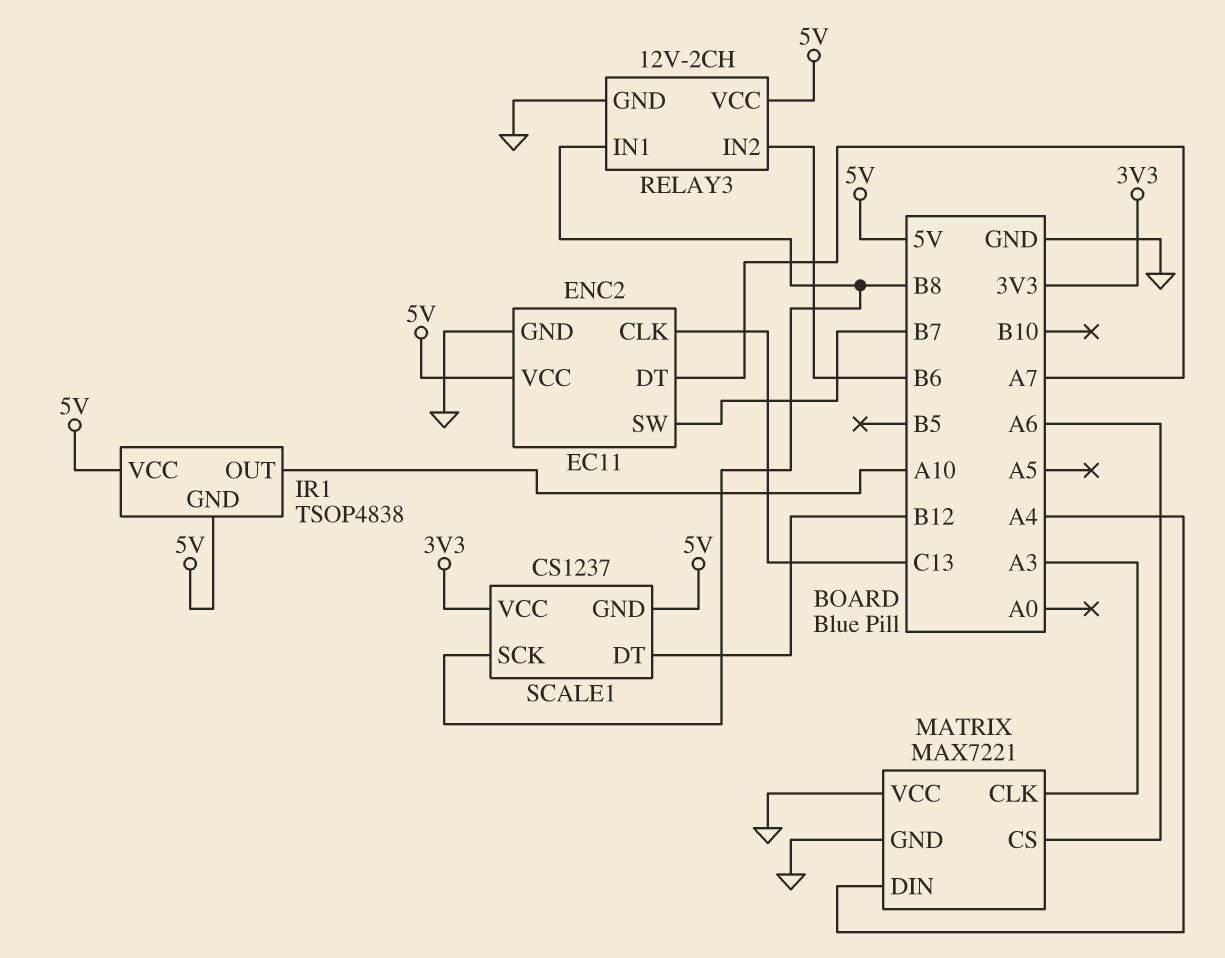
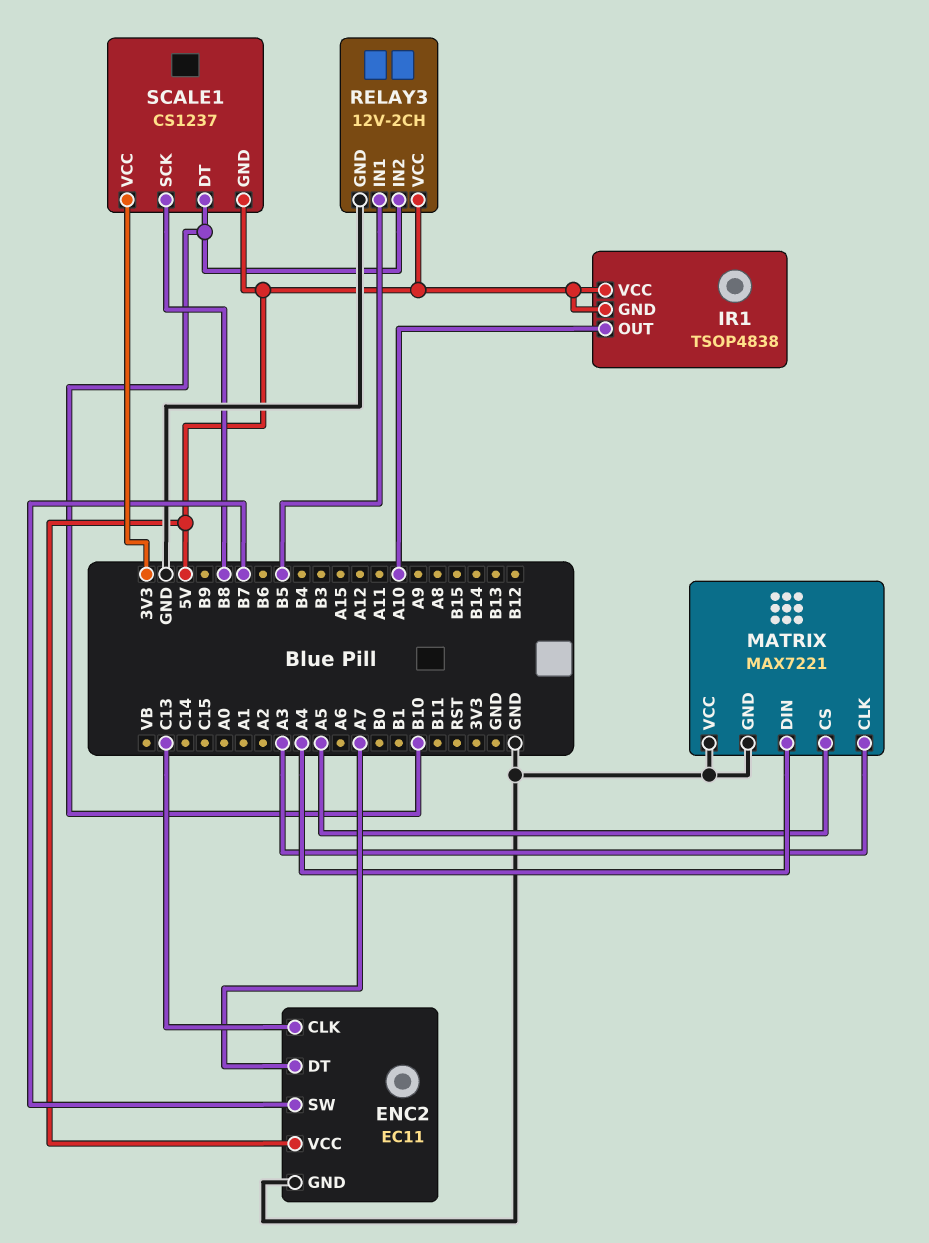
MATRIX pin CS: A6 -> A5
RELAY3 pin IN1: B8 -> B5
RELAY3 pin IN2: B6 -> B10
SCALE1 pin DT: B12 -> B10

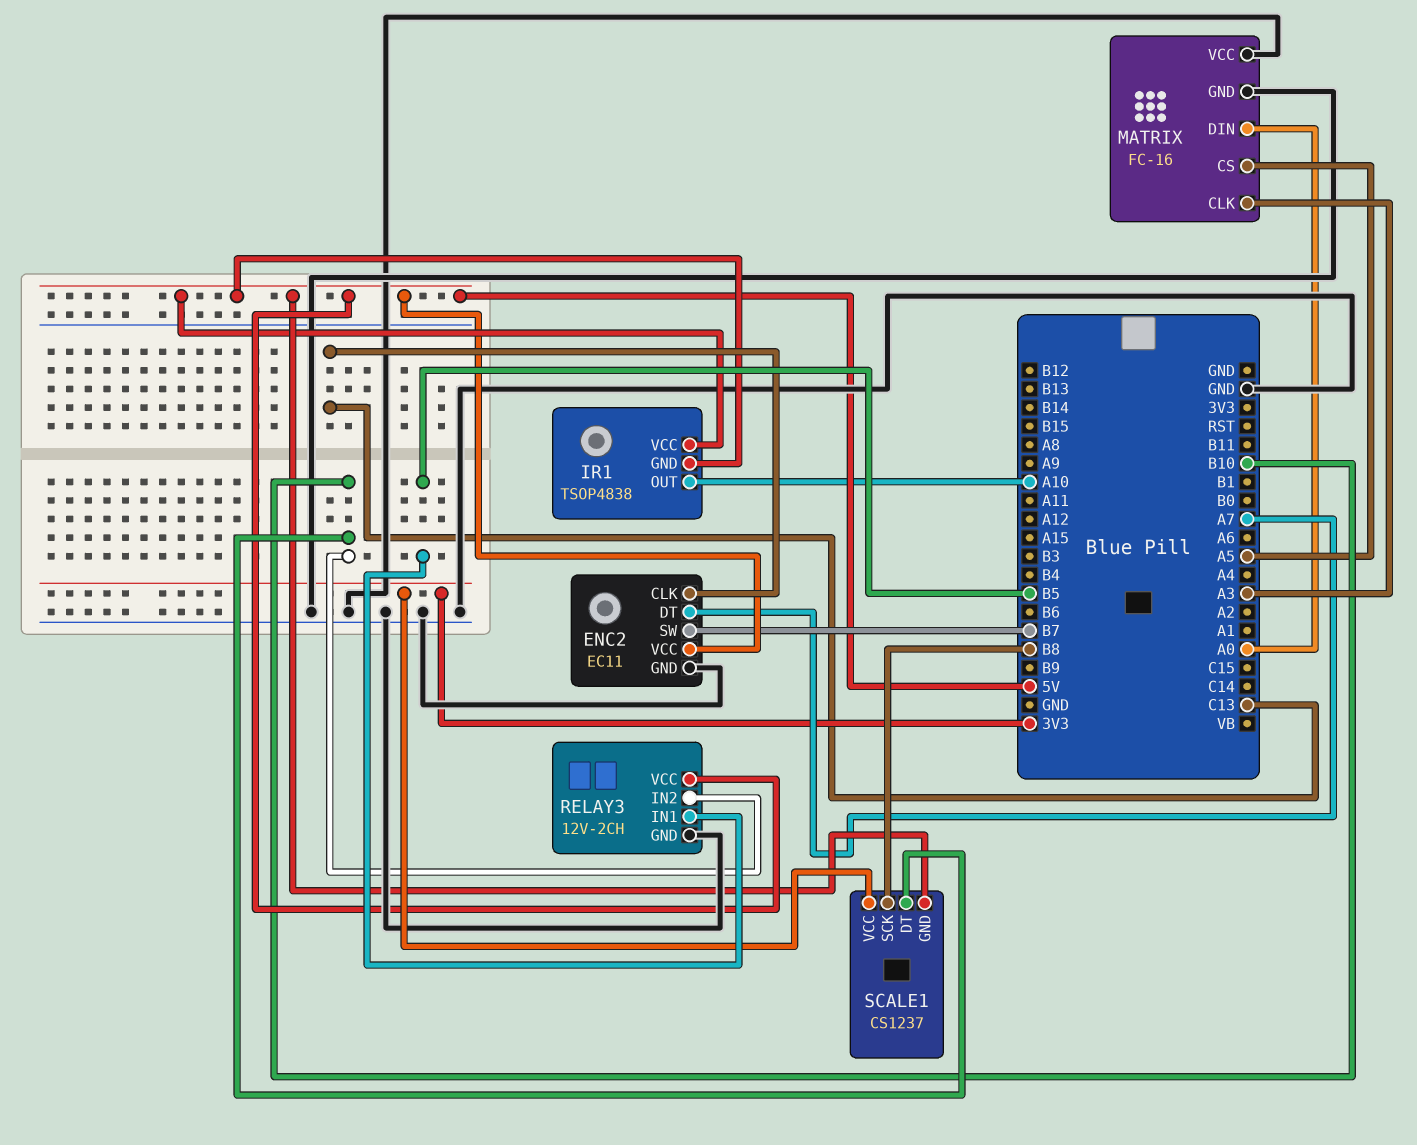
MATRIX: MAX7221 -> FC-16
MATRIX pin DIN: A4 -> A0

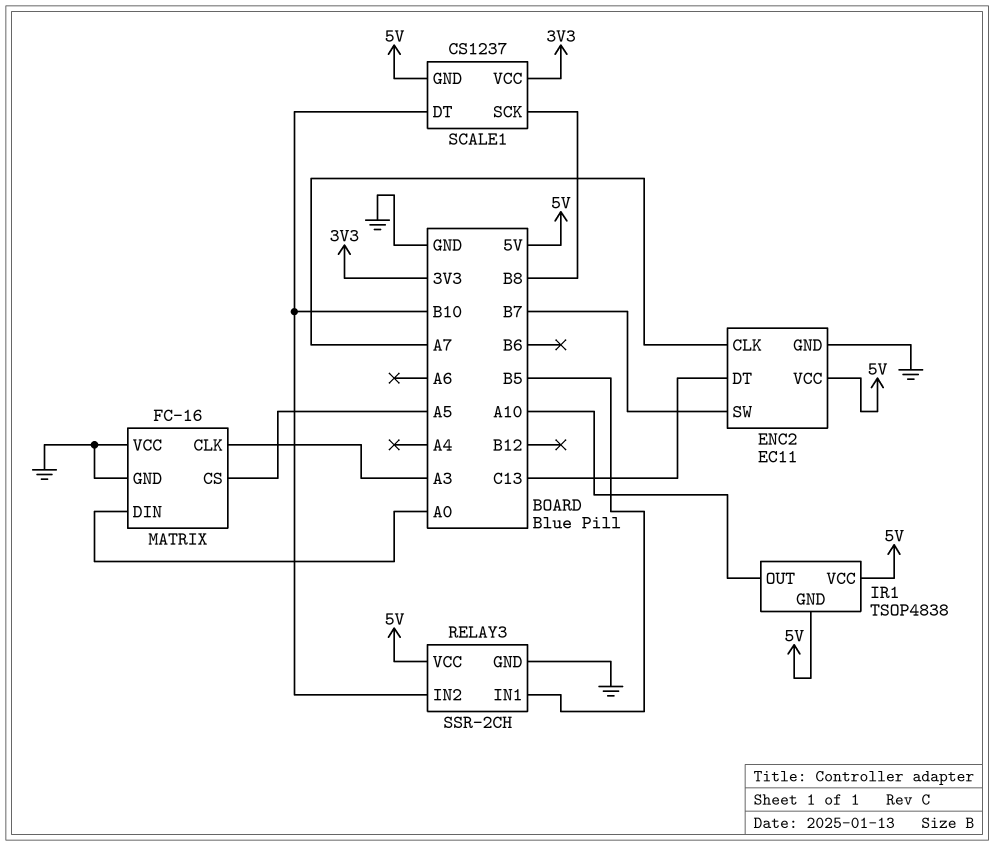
ENC2 pin CLK: C13 -> A7
ENC2 pin DT: A7 -> C13
RELAY3: 12V-2CH -> SSR-2CH

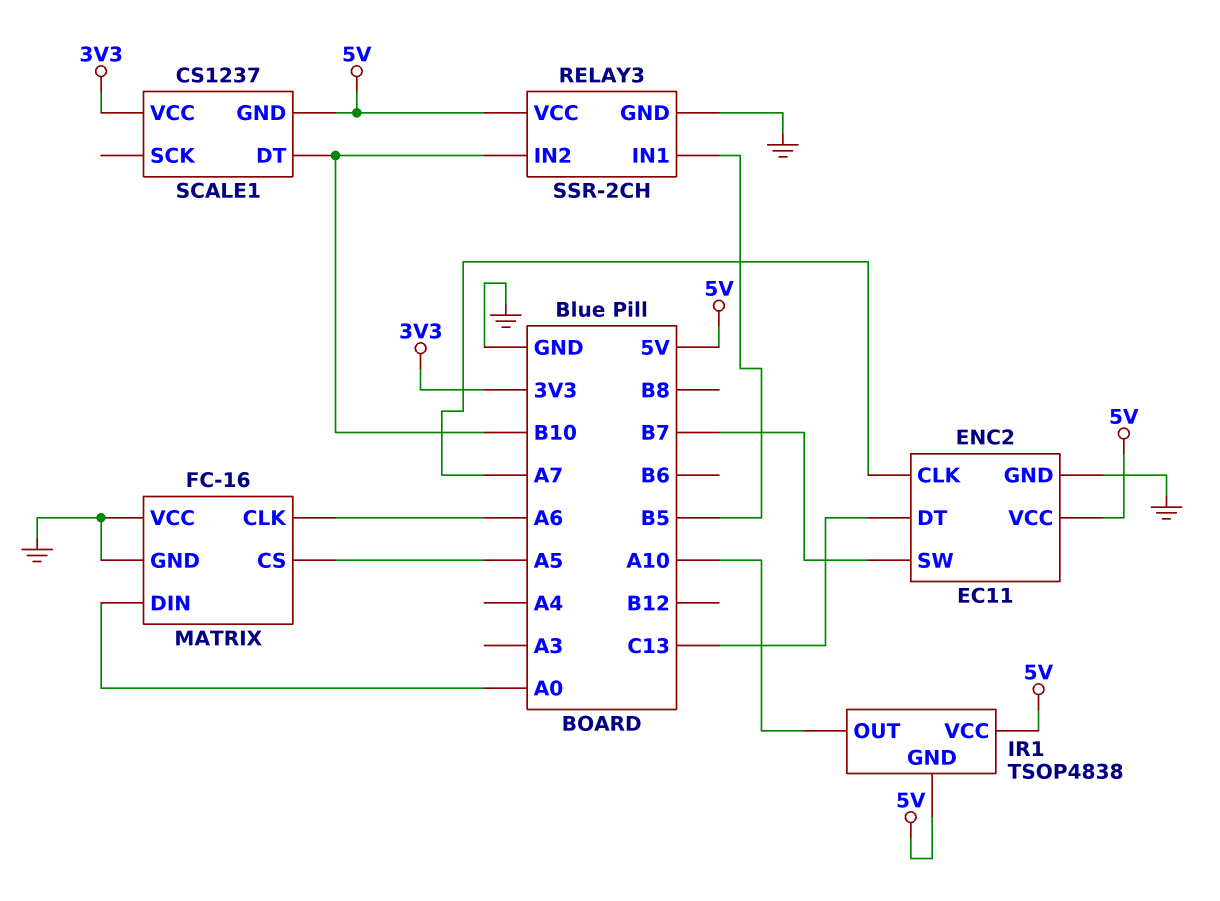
MATRIX pin CLK: A3 -> A6
SCALE1 pin SCK: B8 -> none

